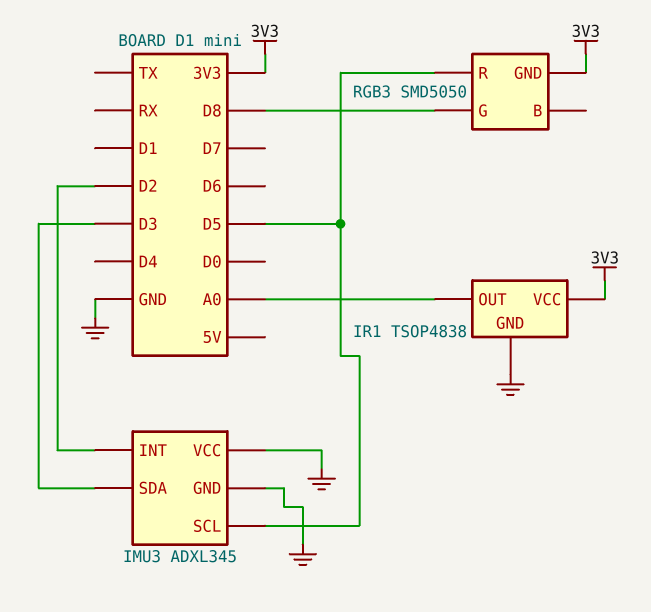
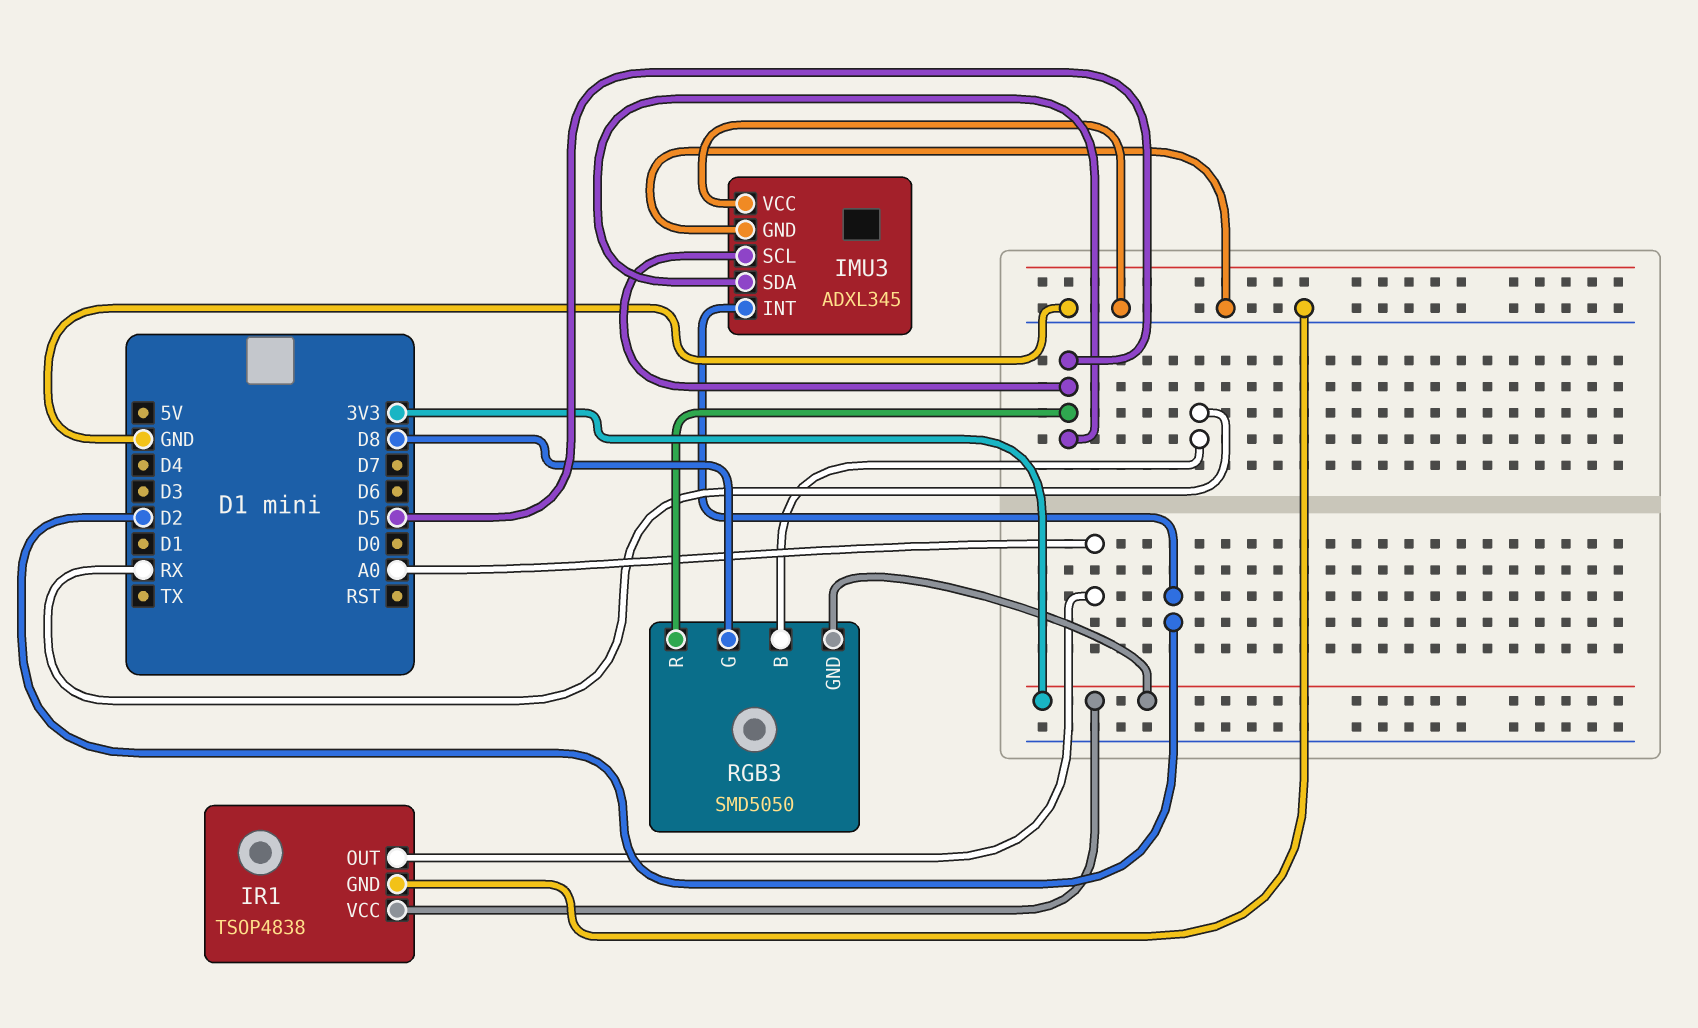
IMU3 pin SDA: D3 -> D5
RGB3 pin B: none -> RX

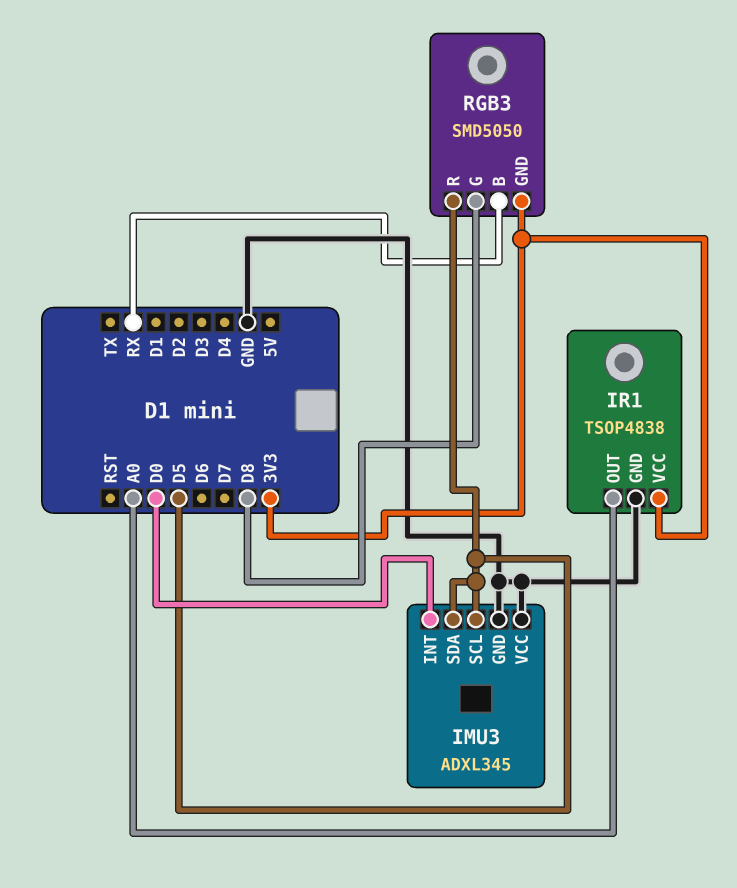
IMU3 pin INT: D2 -> D0

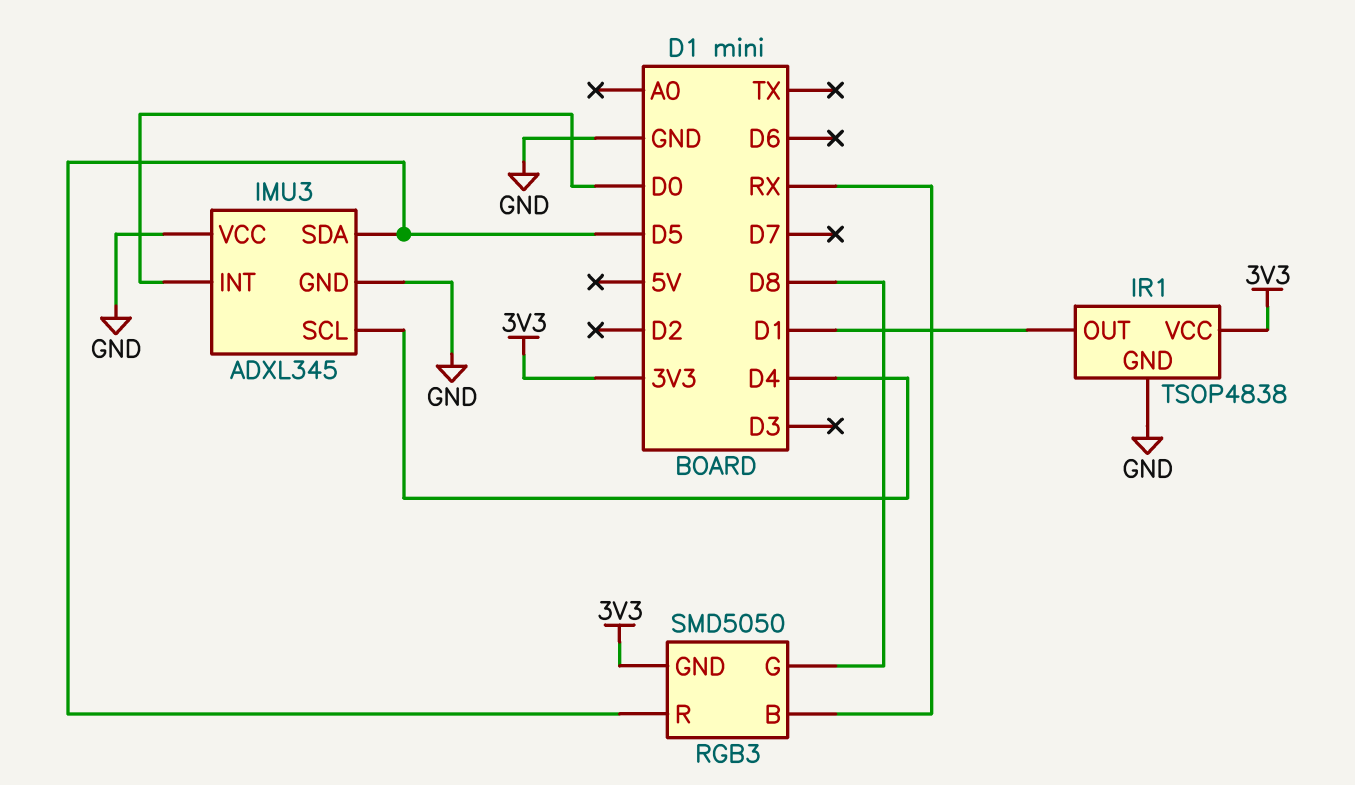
IMU3 pin SCL: D5 -> D4
IR1 pin OUT: A0 -> D1

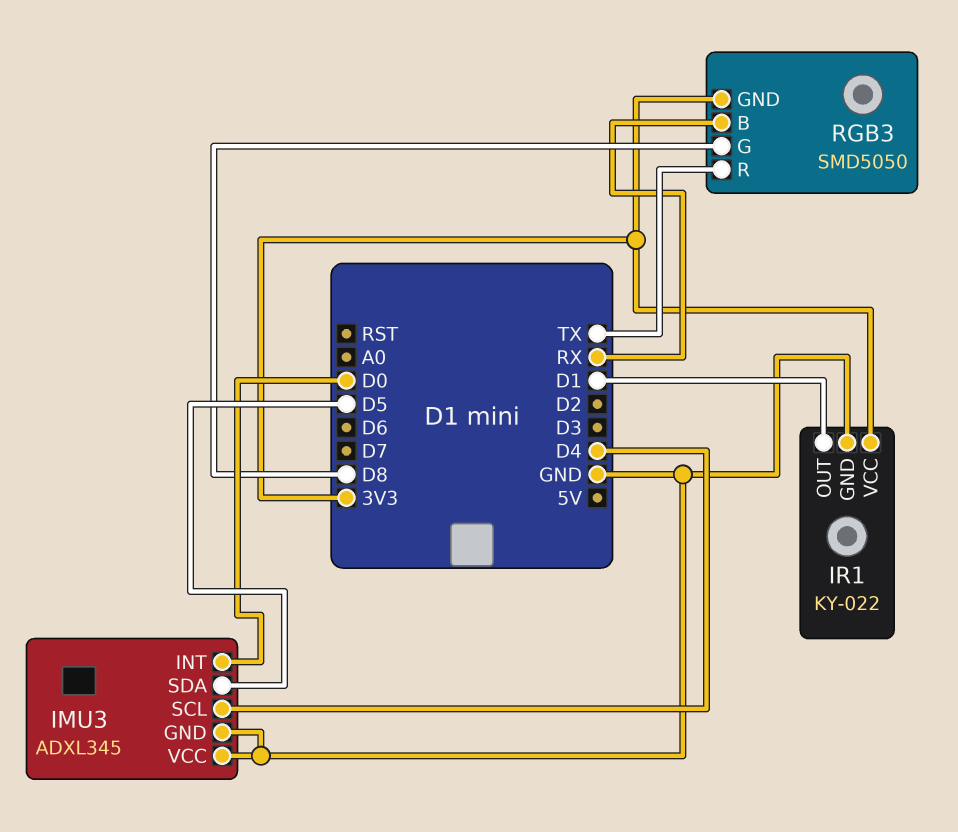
IR1: TSOP4838 -> KY-022
RGB3 pin R: D5 -> TX

